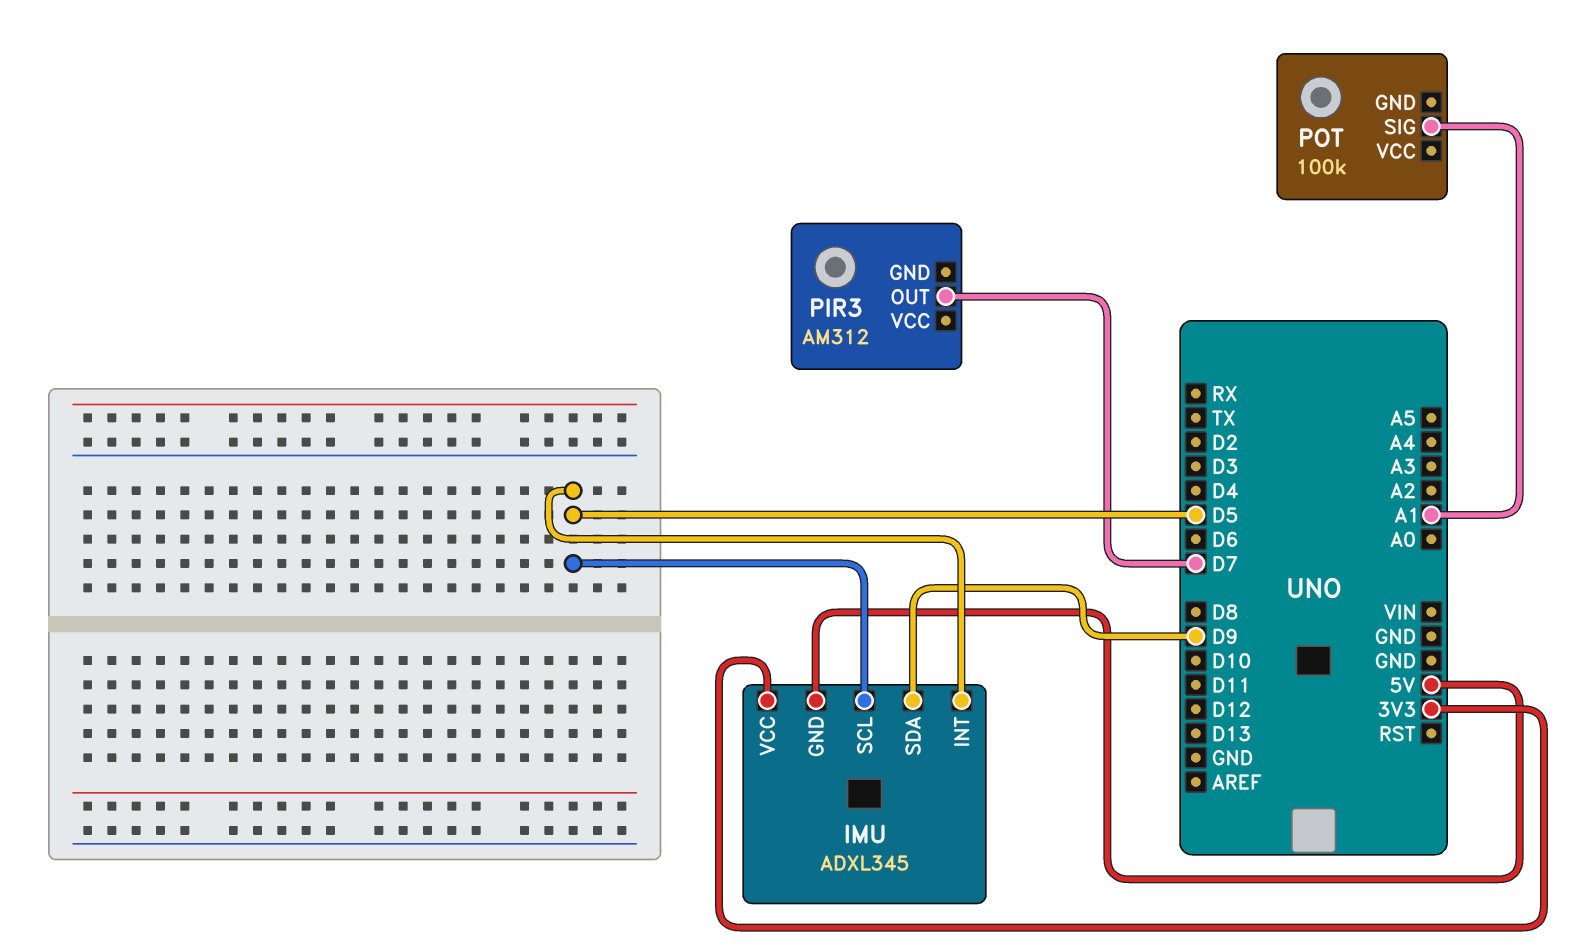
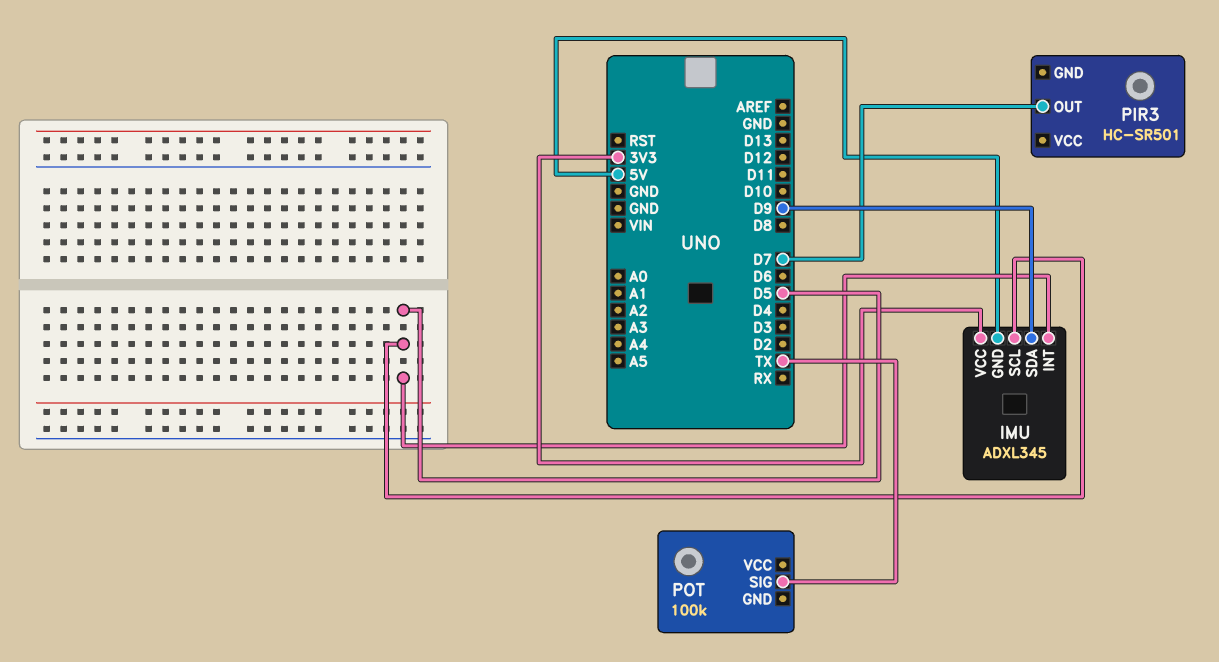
PIR3: AM312 -> HC-SR501
POT pin SIG: A1 -> TX

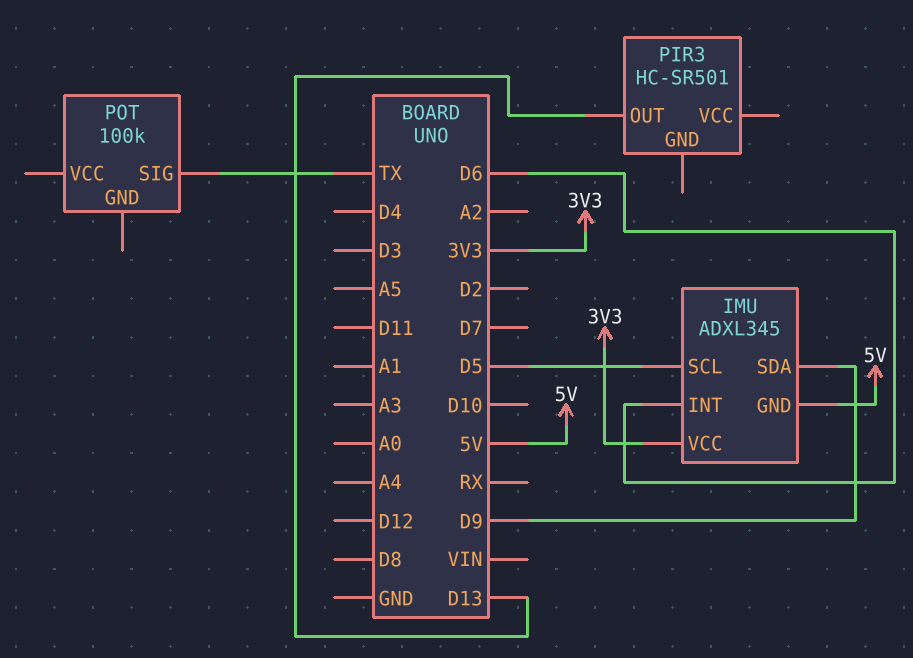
IMU pin INT: D5 -> D6
PIR3 pin OUT: D7 -> D13

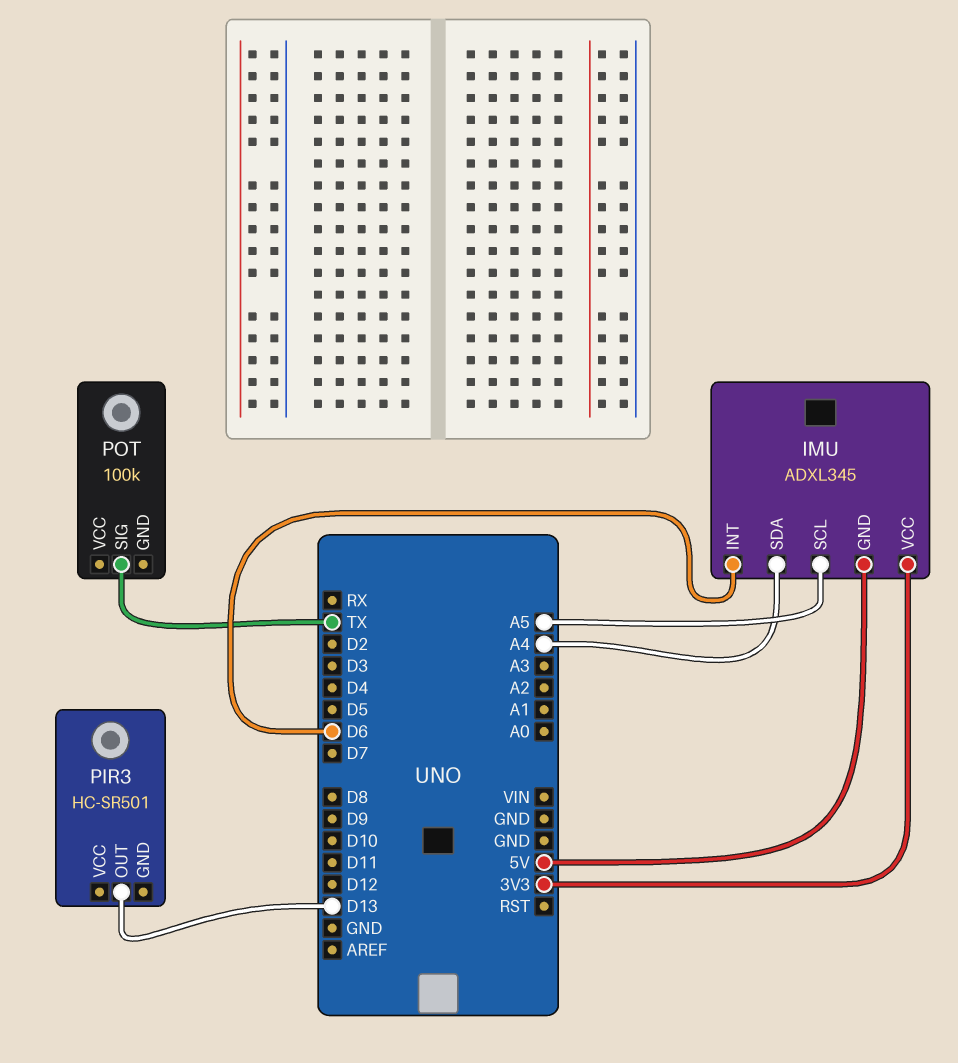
IMU pin SCL: D5 -> A5
IMU pin SDA: D9 -> A4

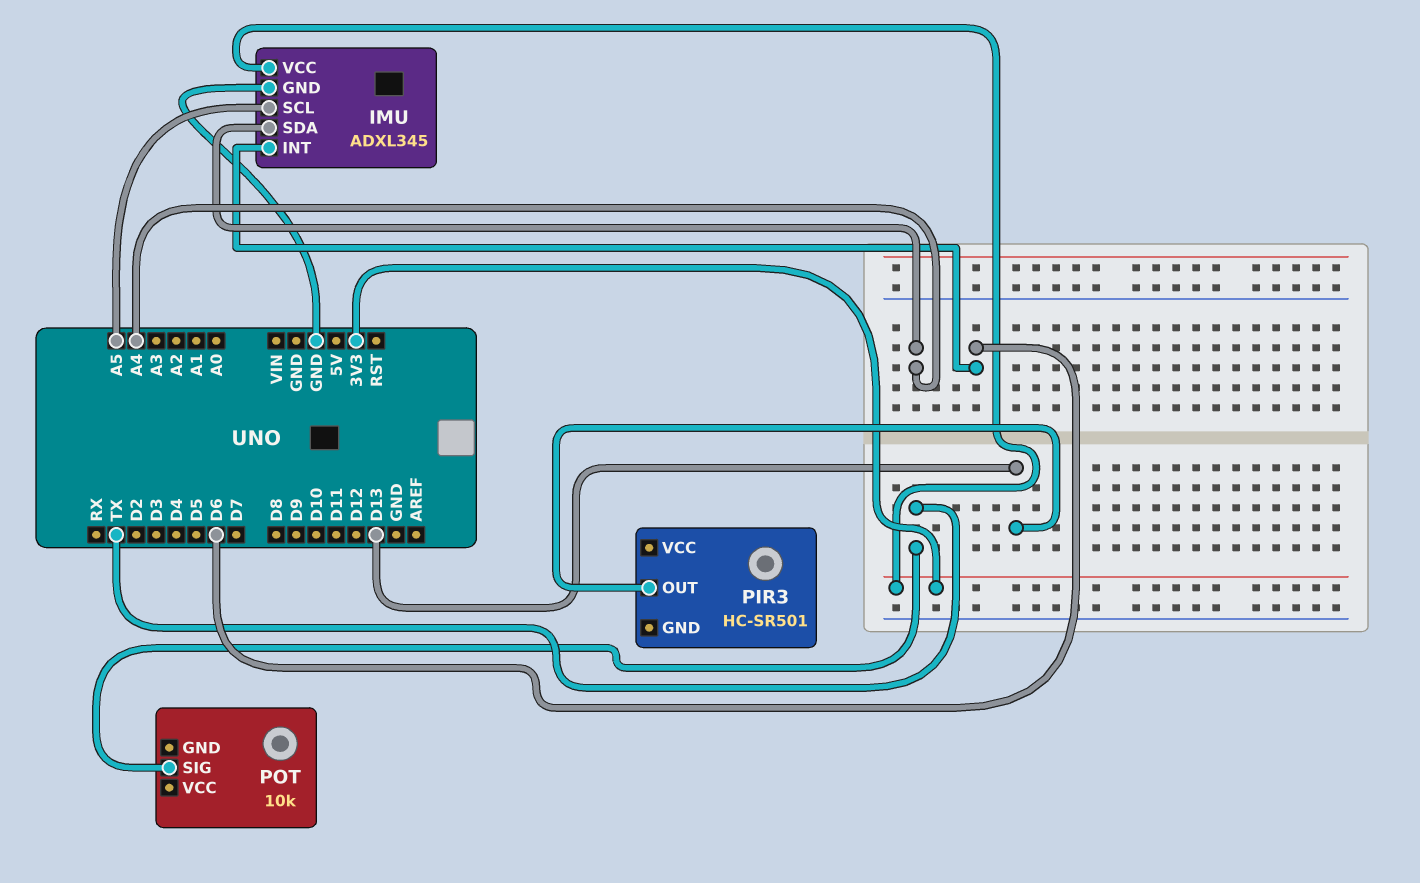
IMU pin GND: 5V -> GND
POT: 100k -> 10k

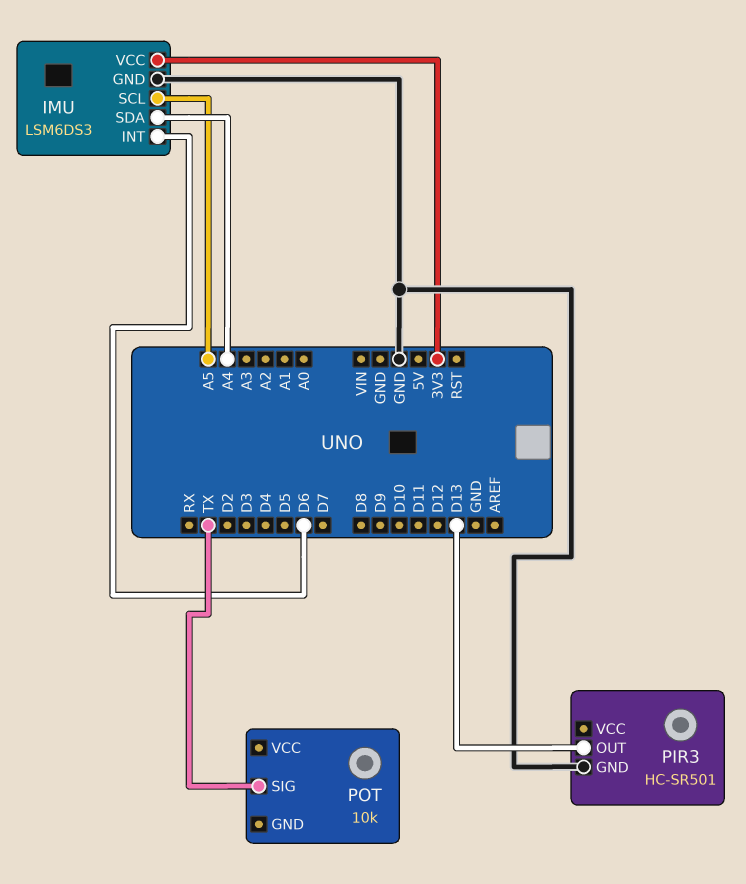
IMU: ADXL345 -> LSM6DS3
PIR3 pin GND: none -> GND

